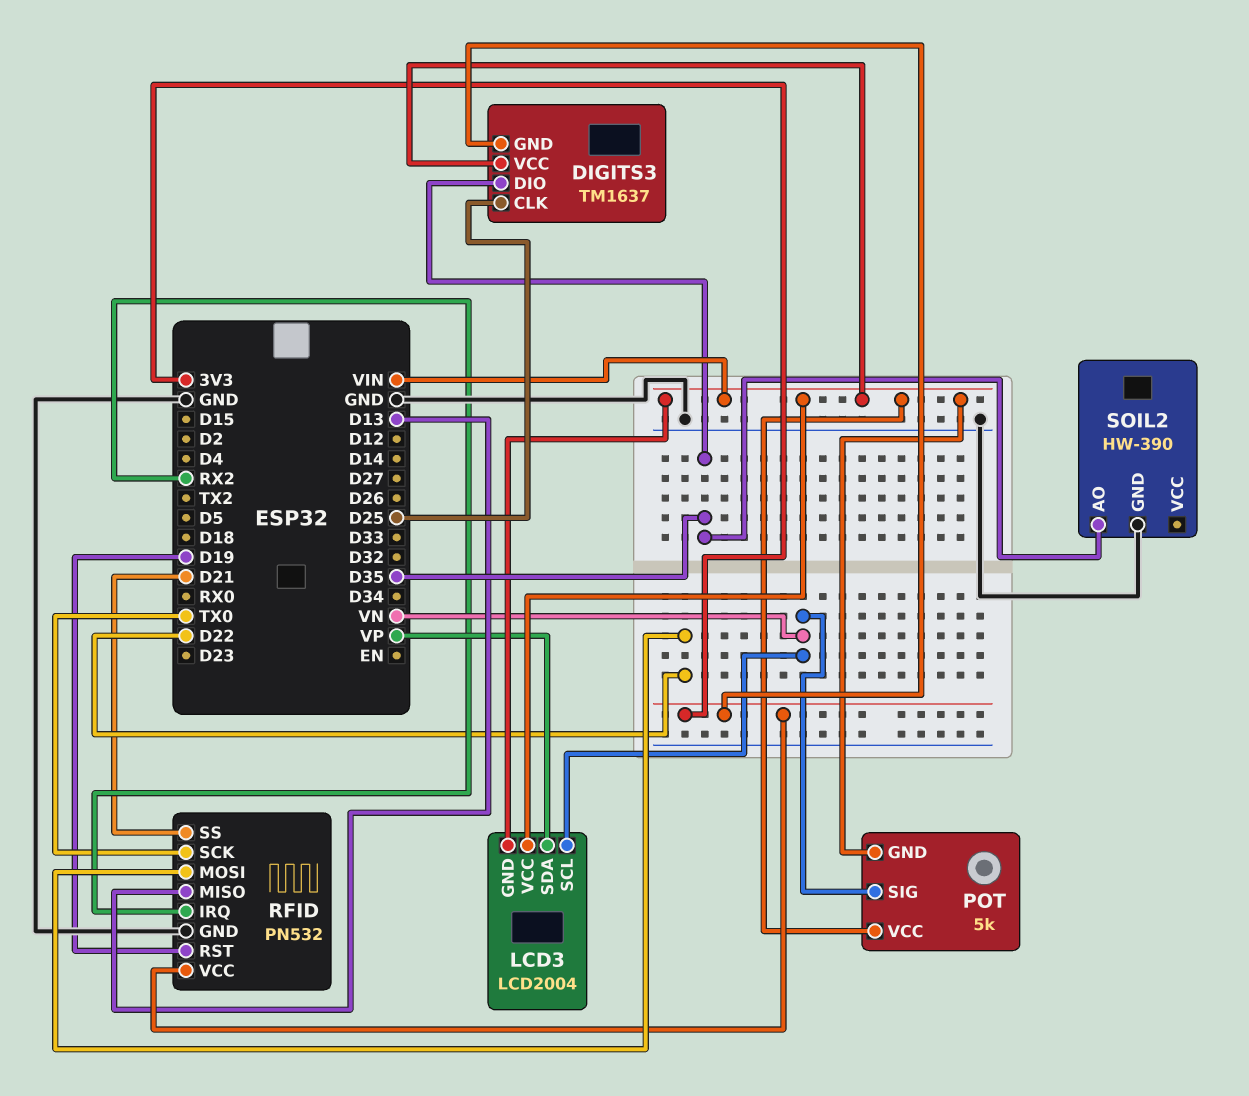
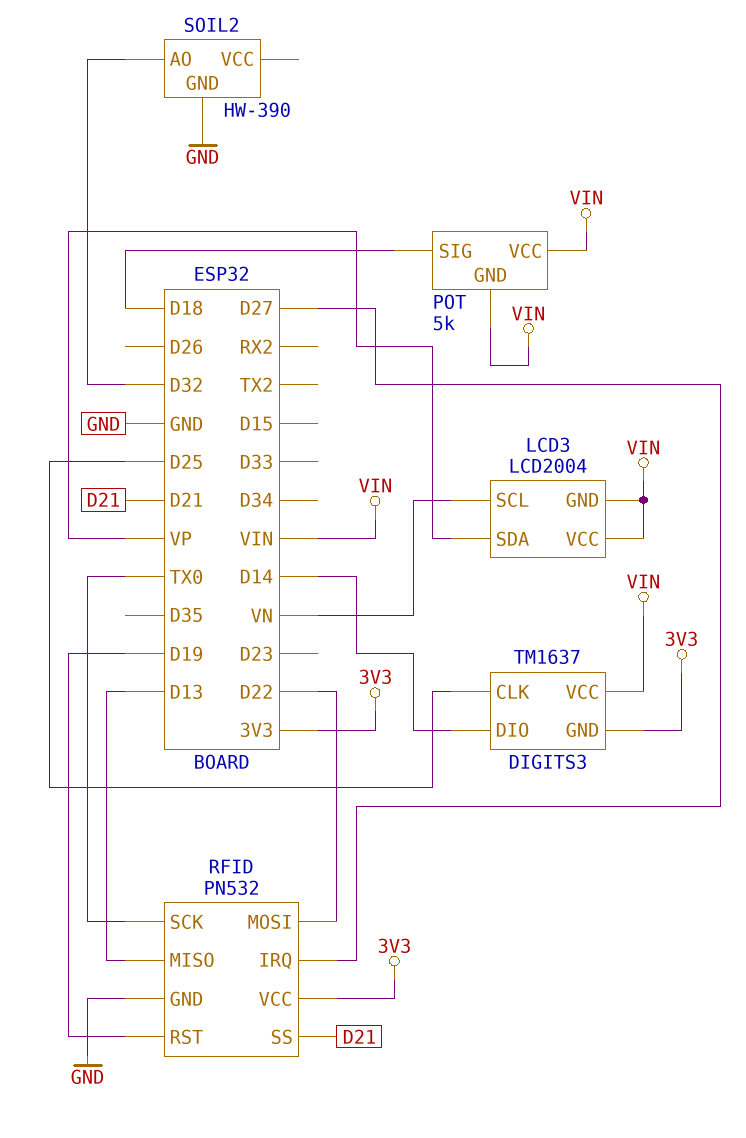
DIGITS3 pin DIO: D35 -> D14
POT pin SIG: VN -> D18
RFID pin IRQ: RX2 -> D27
SOIL2 pin AO: D35 -> D32

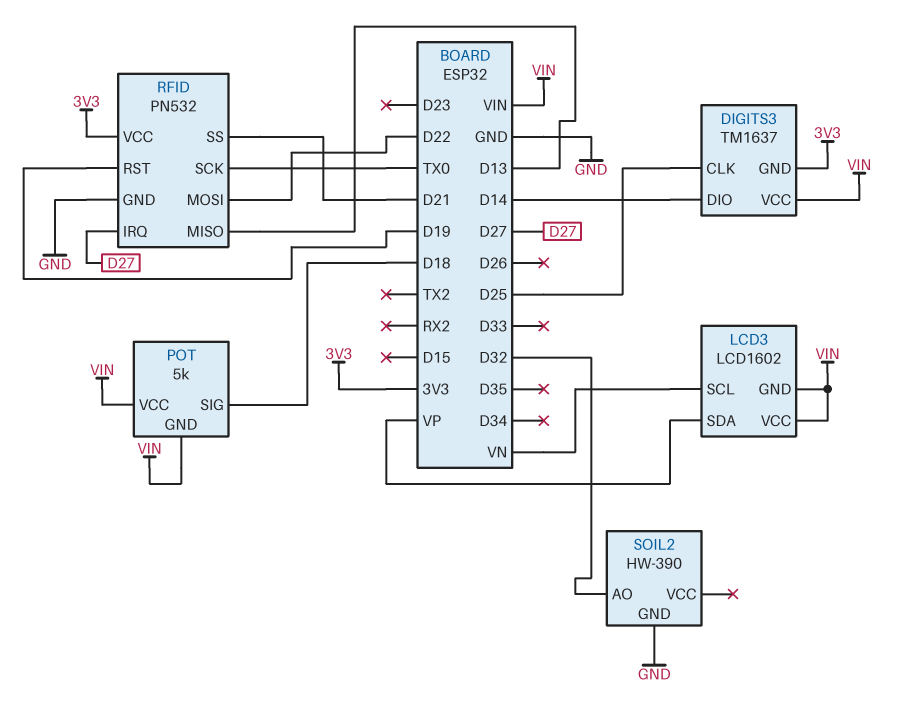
LCD3: LCD2004 -> LCD1602

